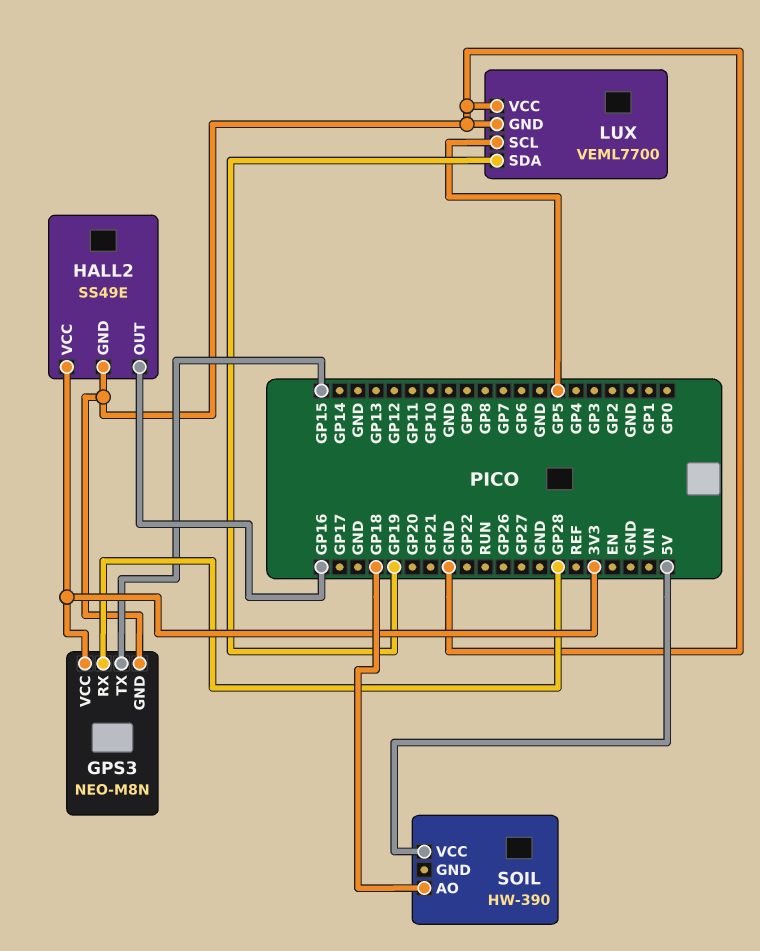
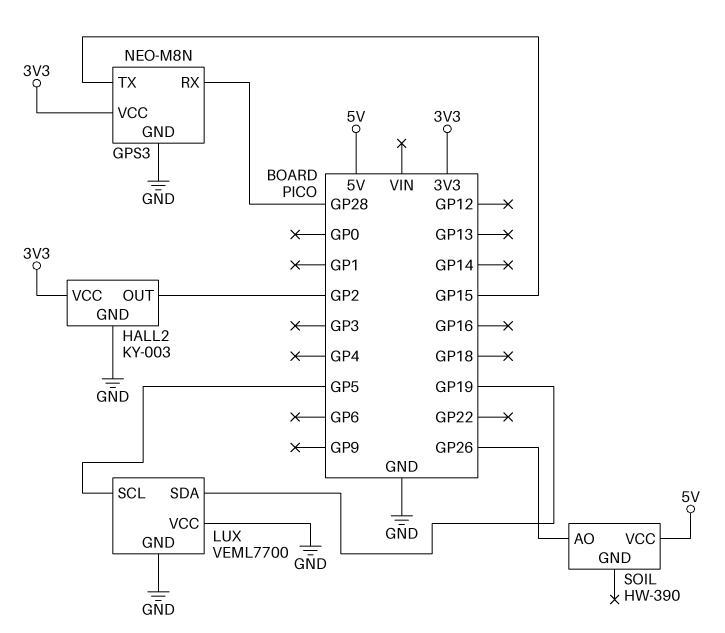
HALL2: SS49E -> KY-003
HALL2 pin OUT: GP16 -> GP2
SOIL pin AO: GP18 -> GP26

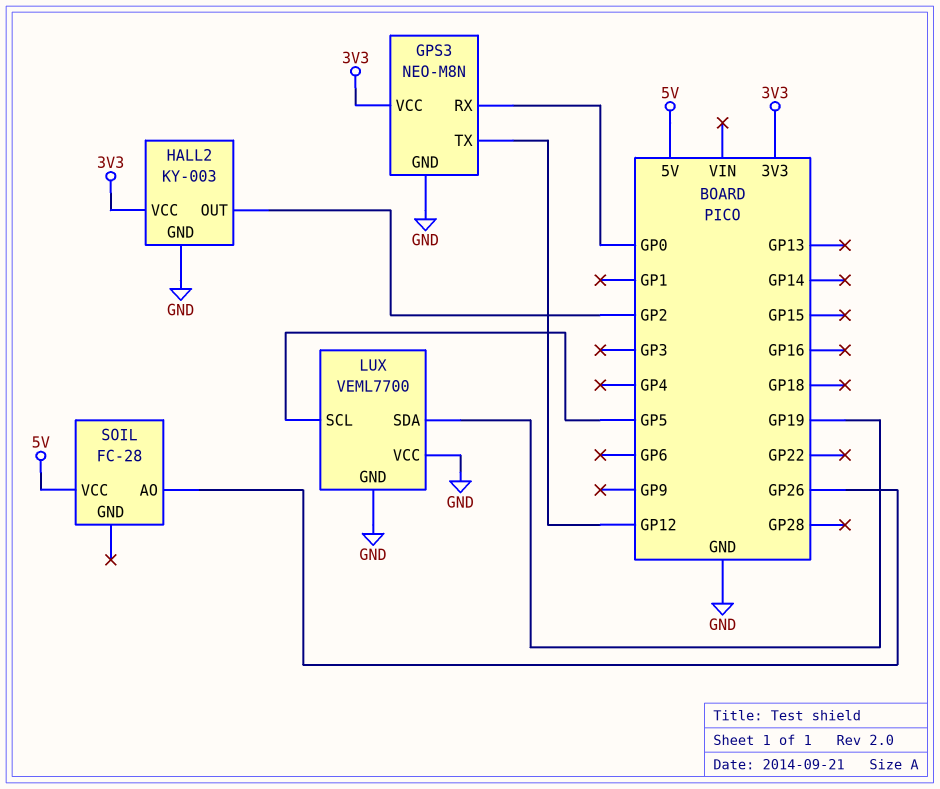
GPS3 pin RX: GP28 -> GP0
GPS3 pin TX: GP15 -> GP12
SOIL: HW-390 -> FC-28

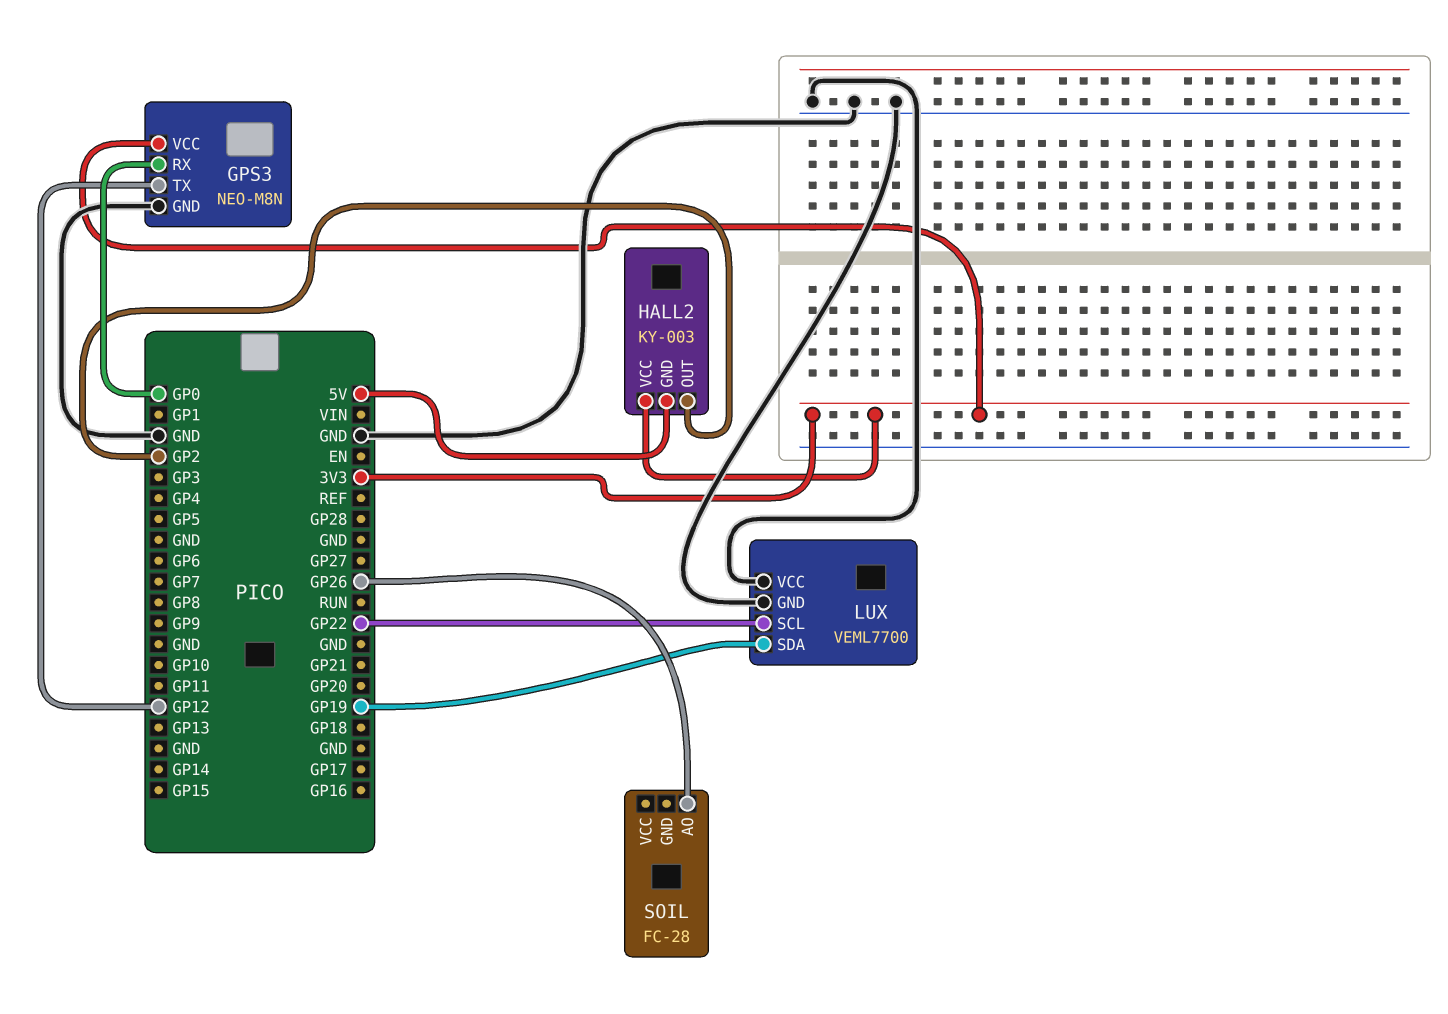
HALL2 pin GND: GND -> 5V
LUX pin SCL: GP5 -> GP22
SOIL pin VCC: 5V -> none

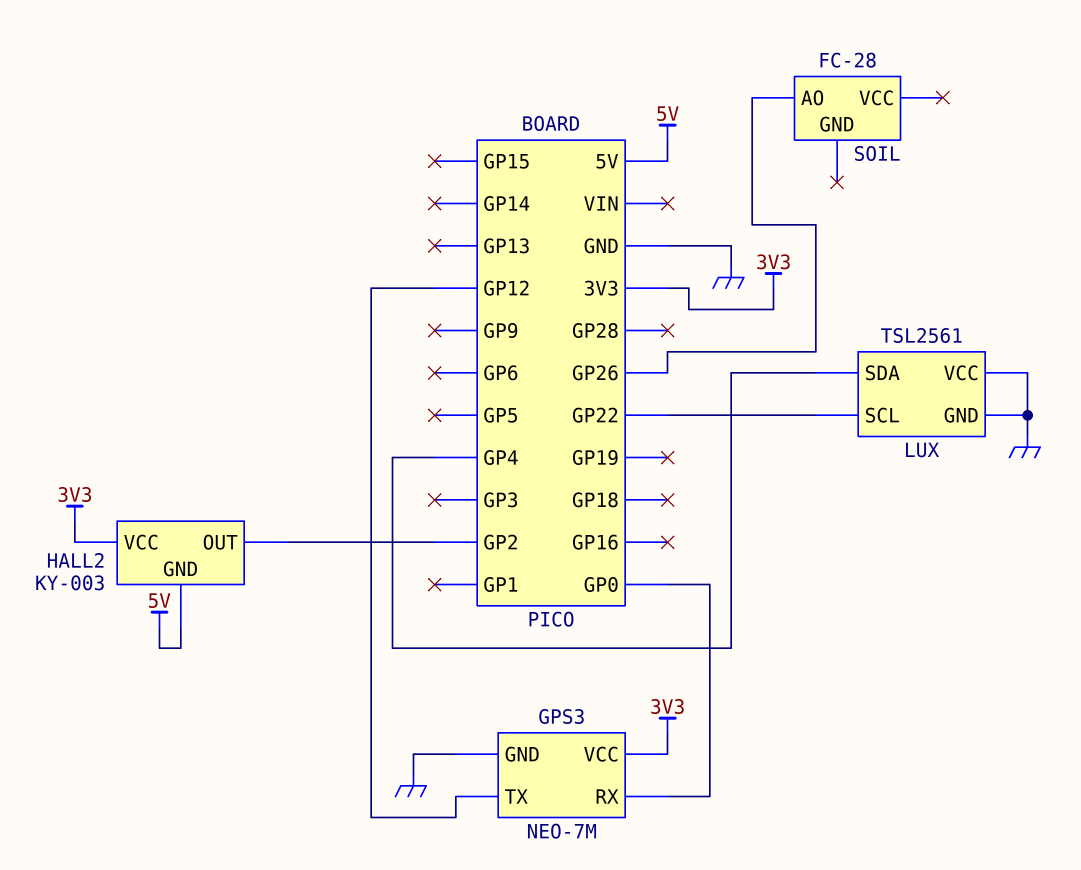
GPS3: NEO-M8N -> NEO-7M
LUX: VEML7700 -> TSL2561
LUX pin SDA: GP19 -> GP4

